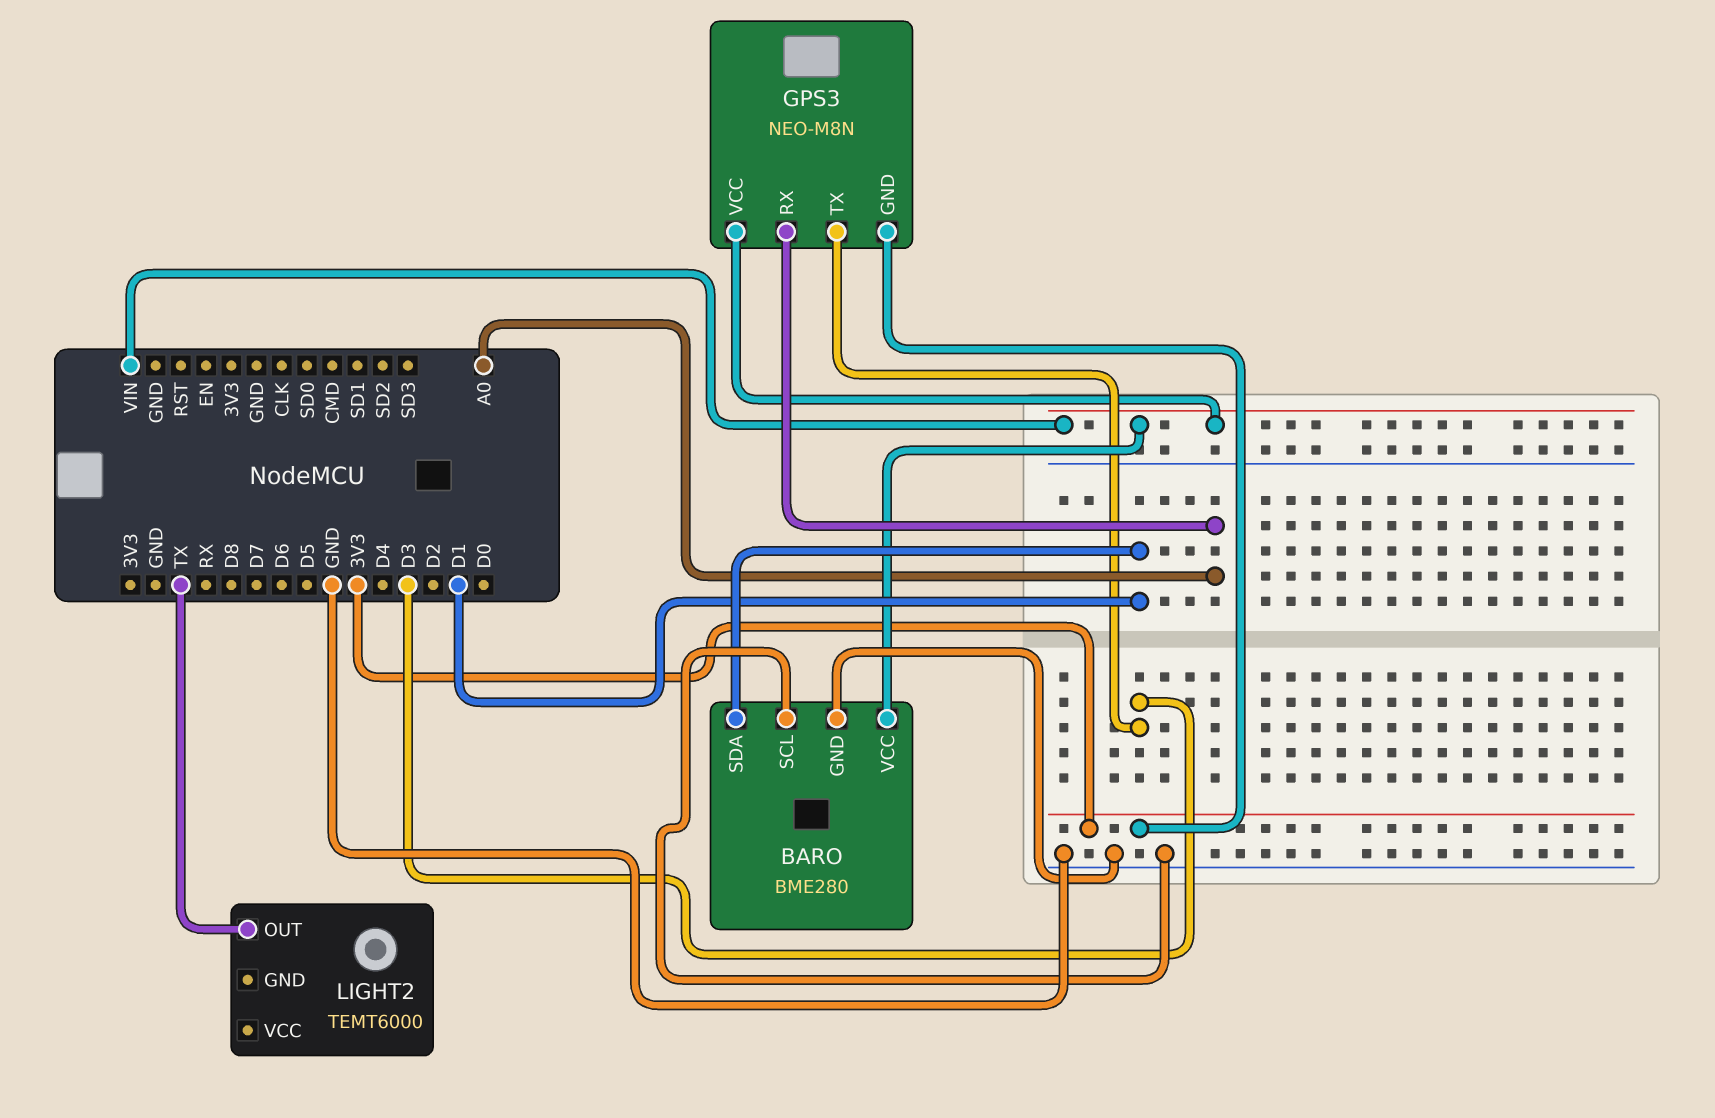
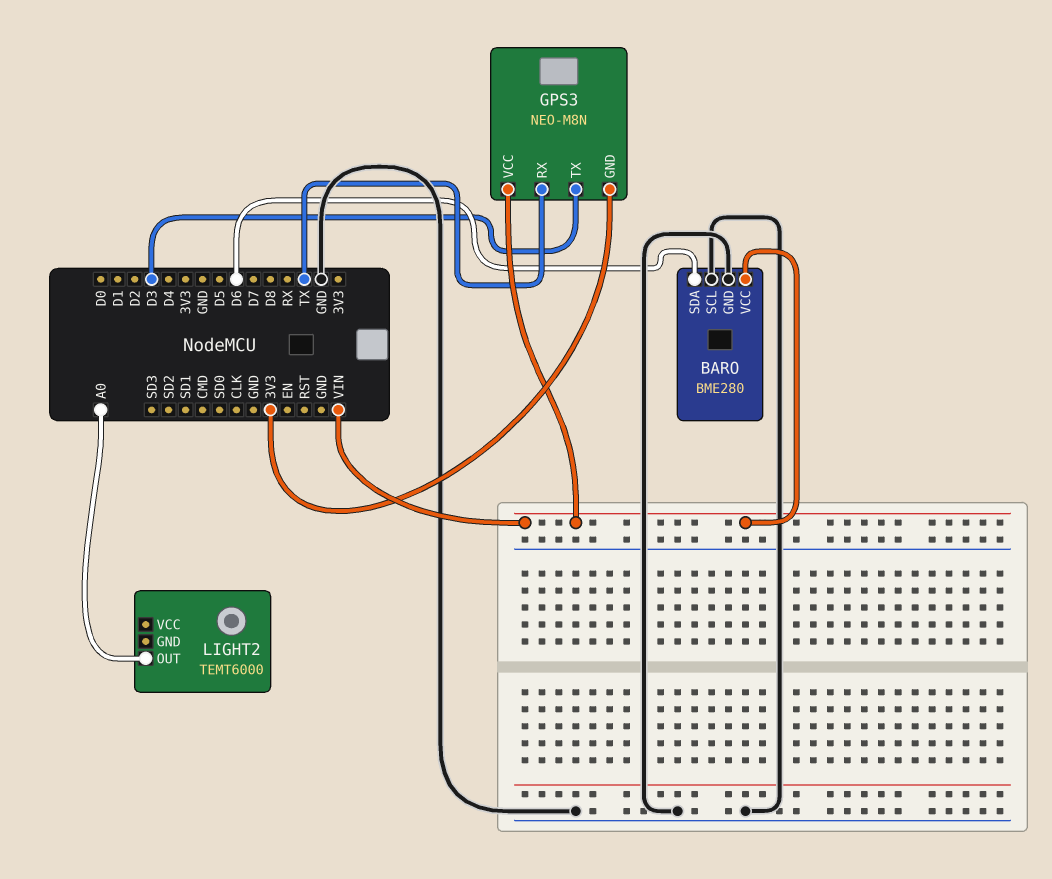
BARO pin SDA: D1 -> D6
GPS3 pin RX: A0 -> TX
LIGHT2 pin OUT: TX -> A0

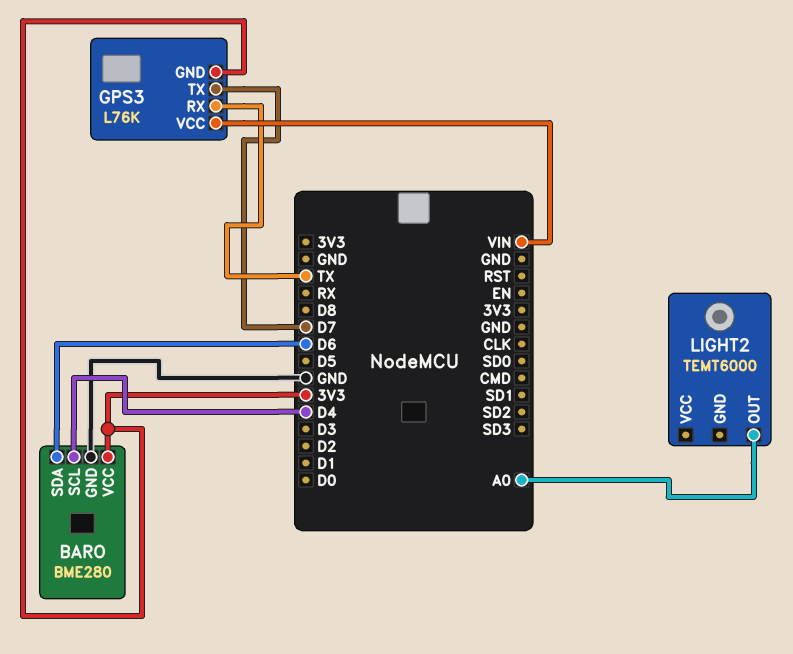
BARO pin SCL: GND -> D4
BARO pin VCC: VIN -> 3V3
GPS3: NEO-M8N -> L76K
GPS3 pin TX: D3 -> D7

